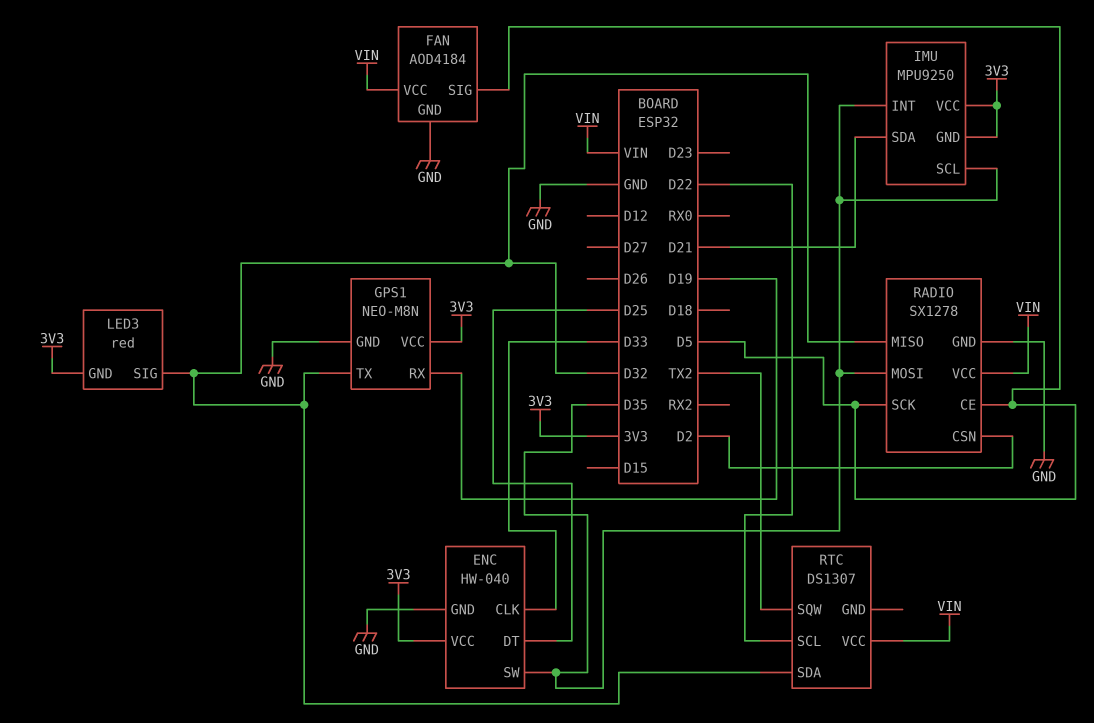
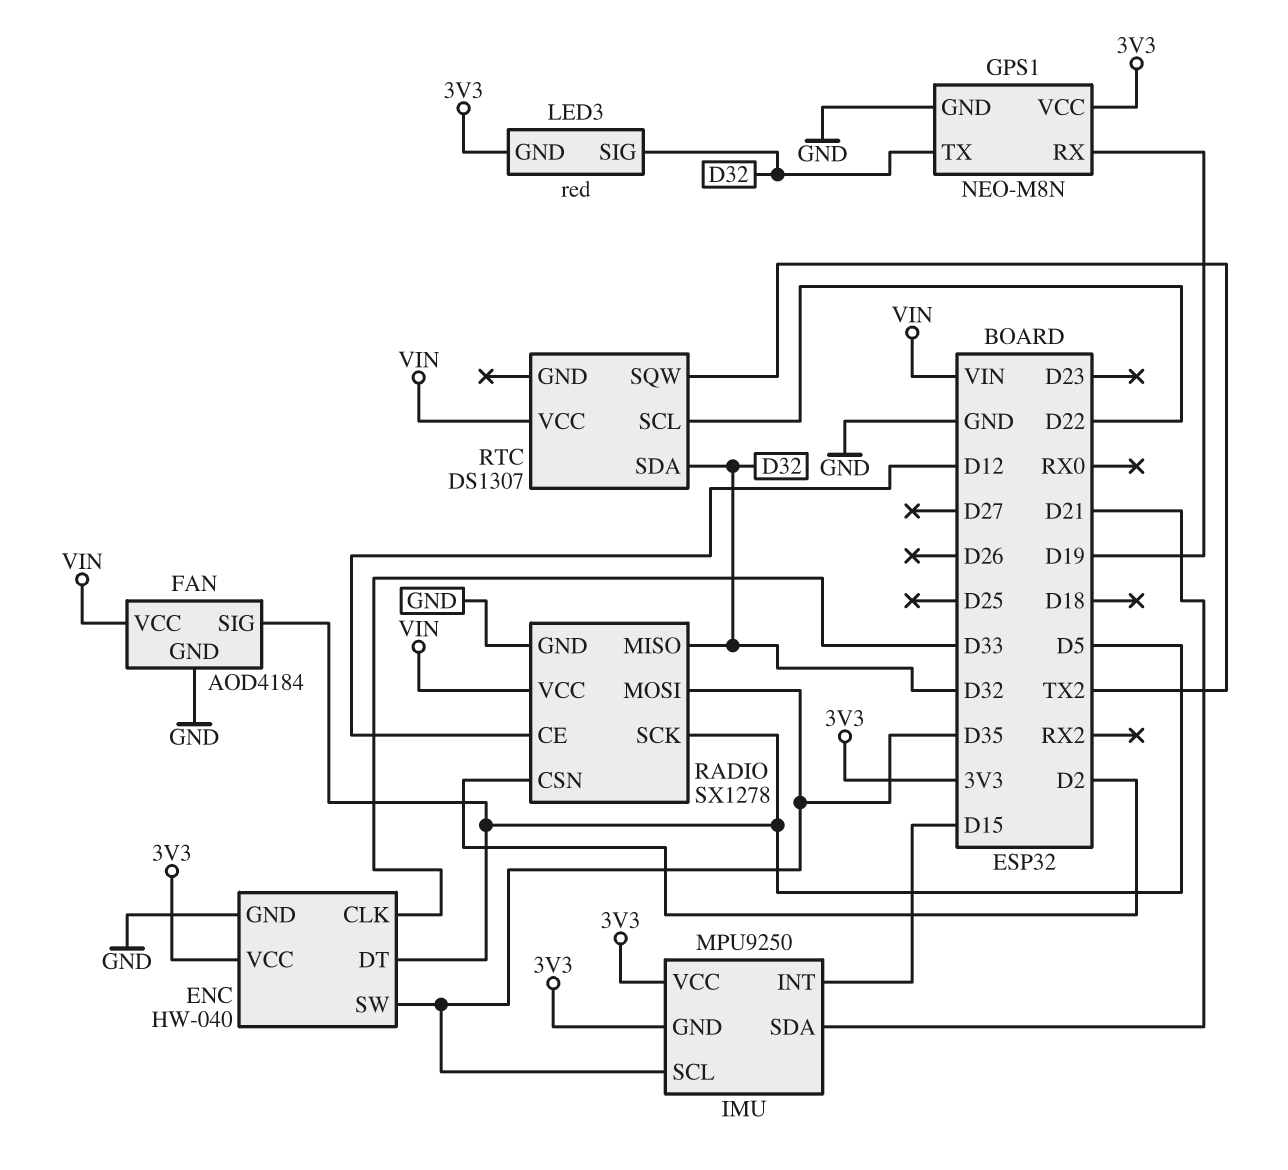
ENC pin DT: D25 -> D5
IMU pin INT: D35 -> D15
RADIO pin CE: D5 -> D12

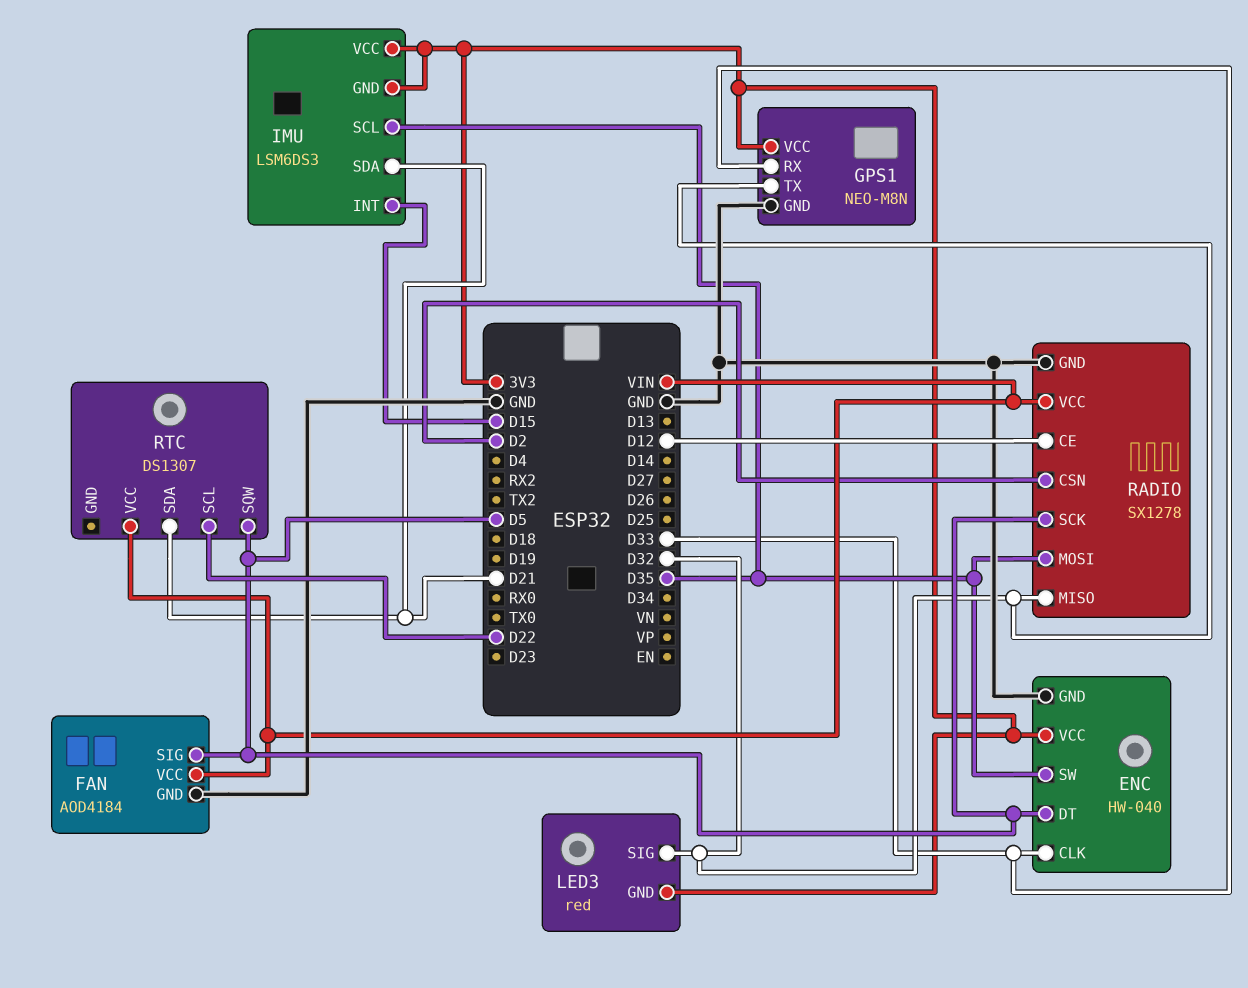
GPS1 pin RX: D19 -> D33
IMU: MPU9250 -> LSM6DS3
RTC pin SDA: D32 -> D21
RTC pin SQW: TX2 -> D5

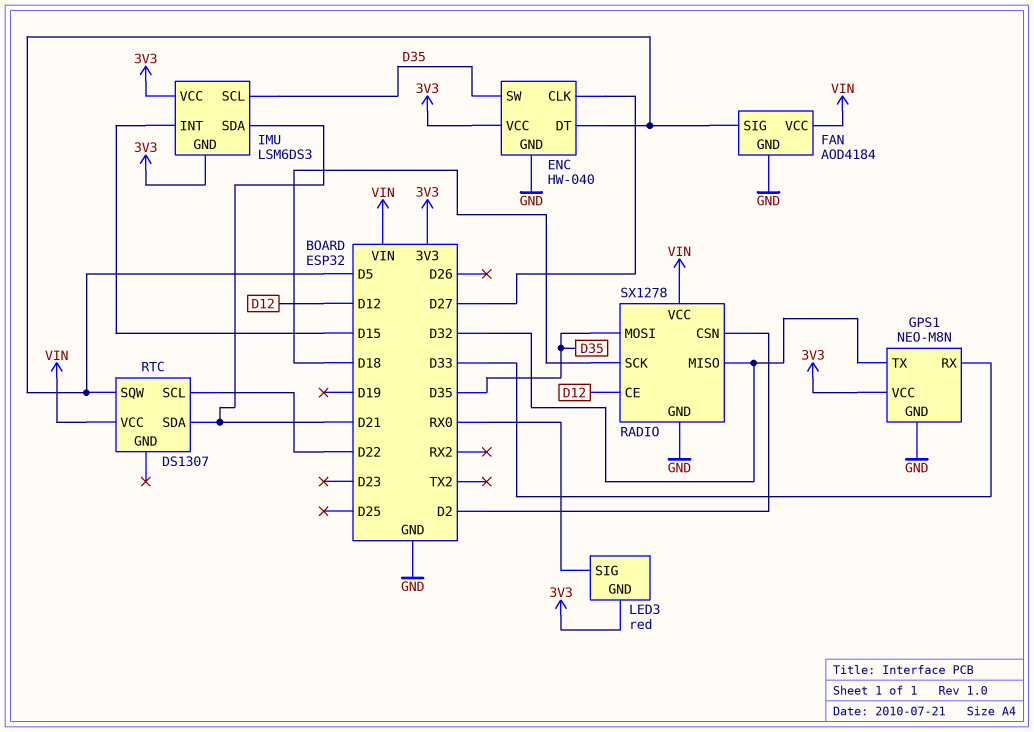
ENC pin CLK: D33 -> D27
LED3 pin SIG: D32 -> RX0
RADIO pin SCK: D5 -> D18

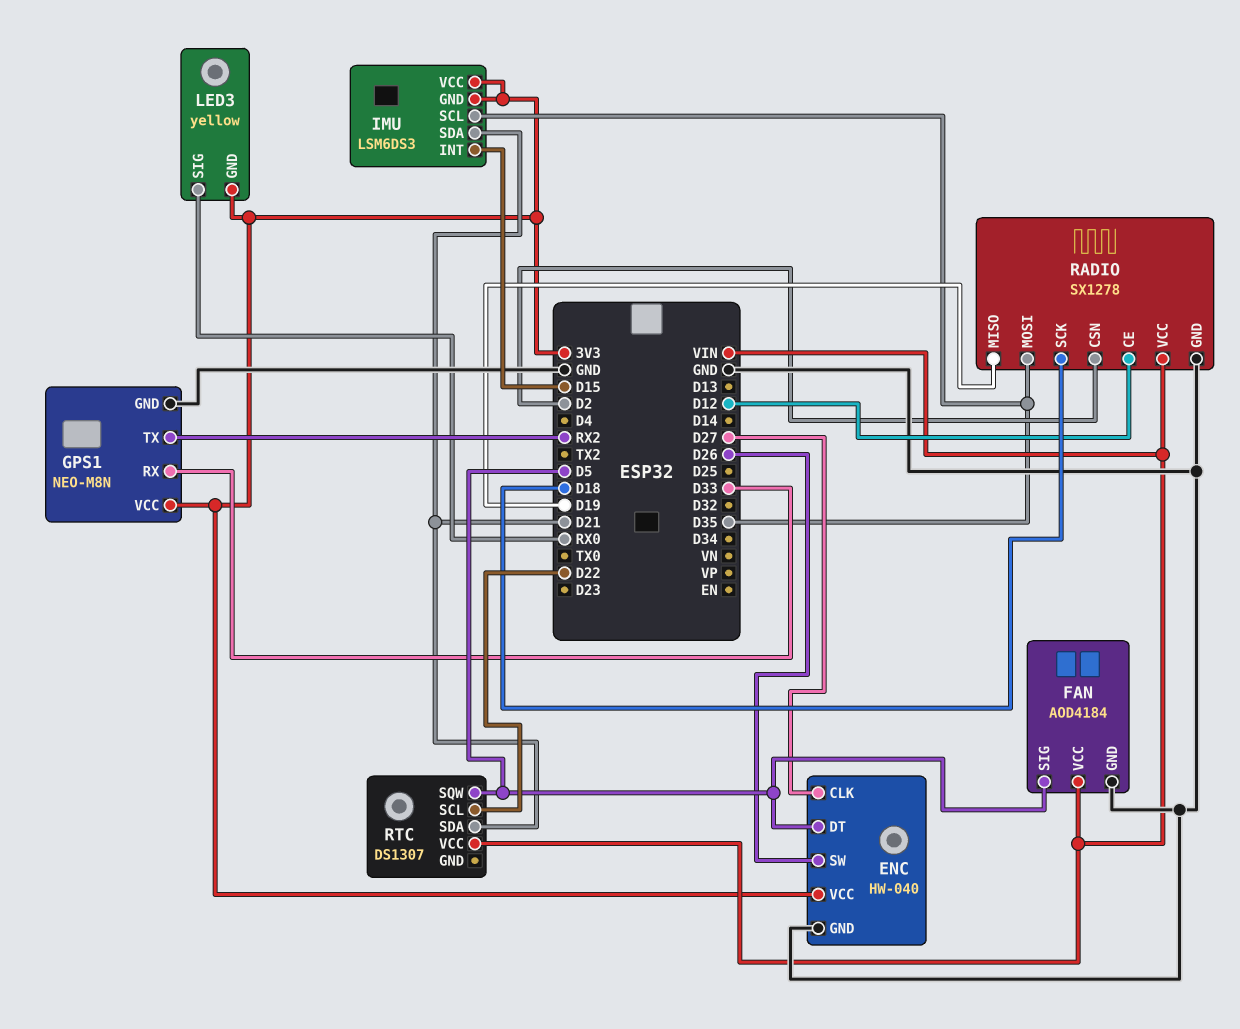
ENC pin SW: D35 -> D26
GPS1 pin TX: D32 -> RX2
LED3: red -> yellow
RADIO pin MISO: D32 -> D19

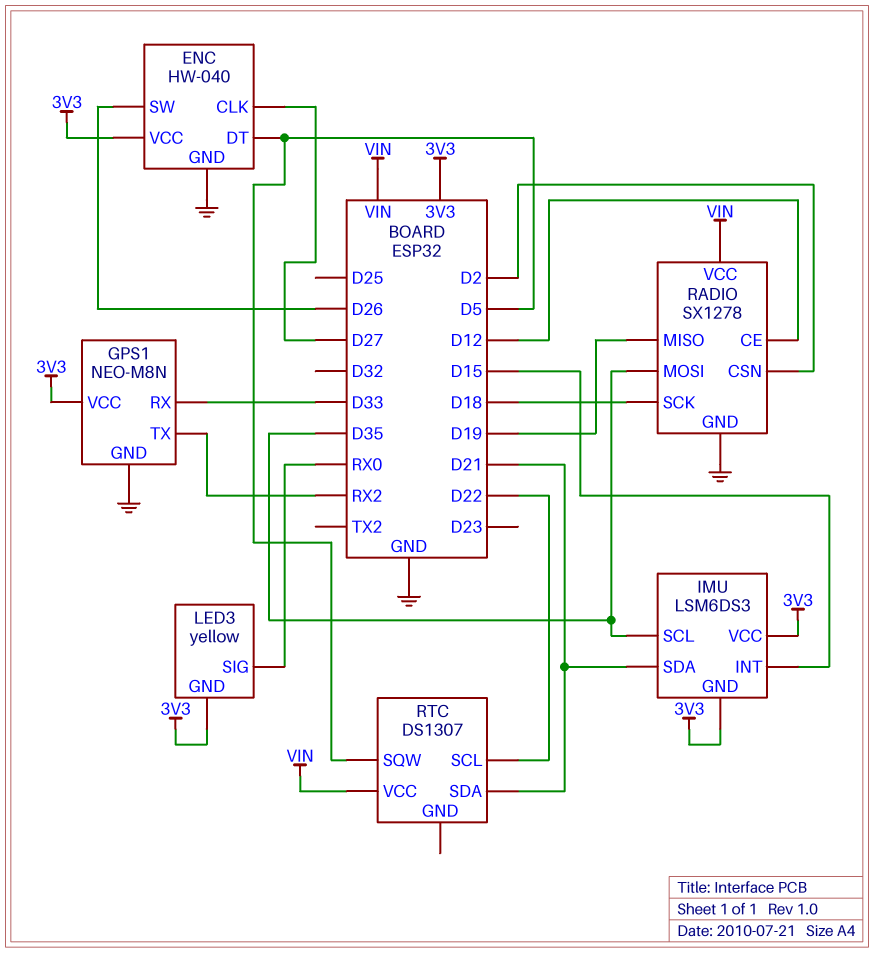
FAN: AOD4184 -> none
FAN pin GND: GND -> none
FAN pin SIG: D5 -> none
FAN pin VCC: VIN -> none

